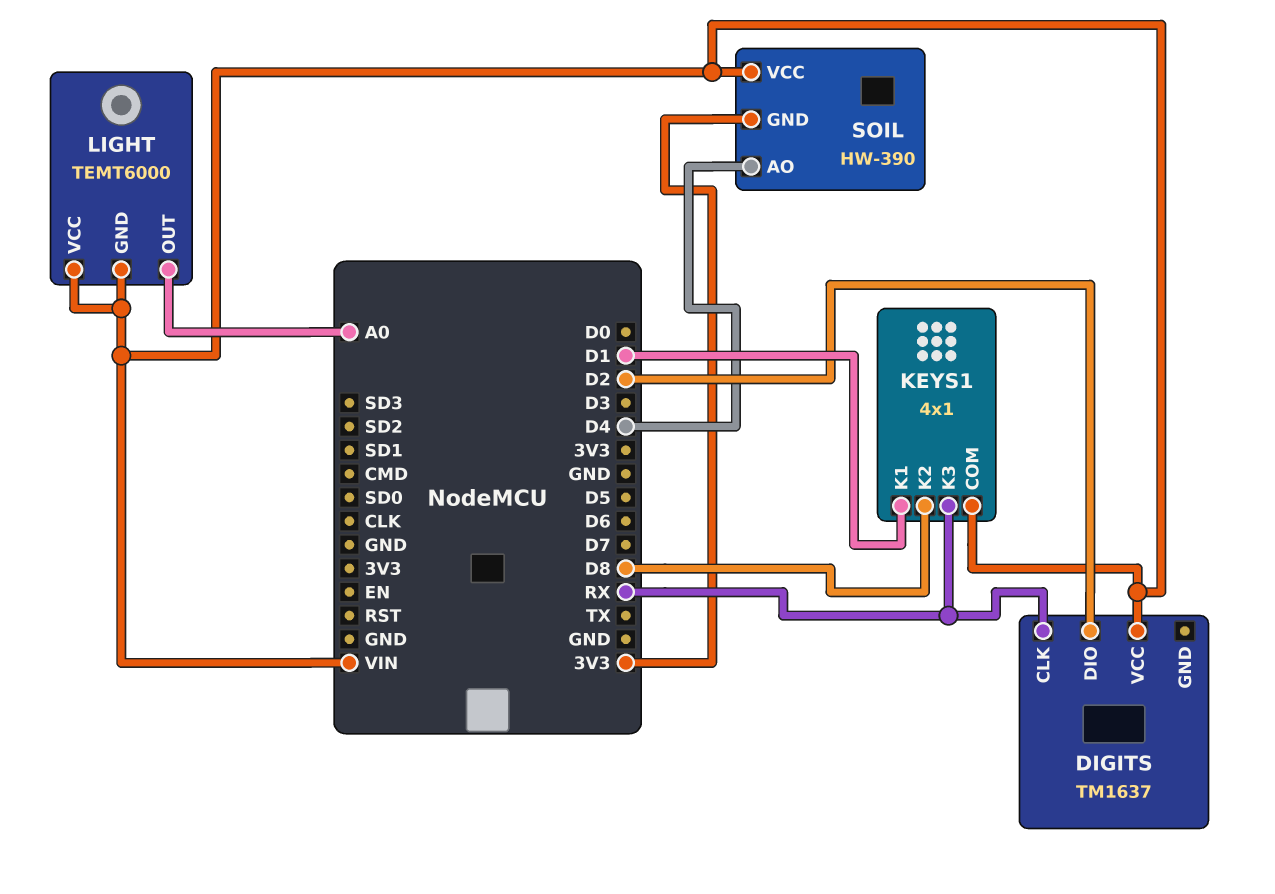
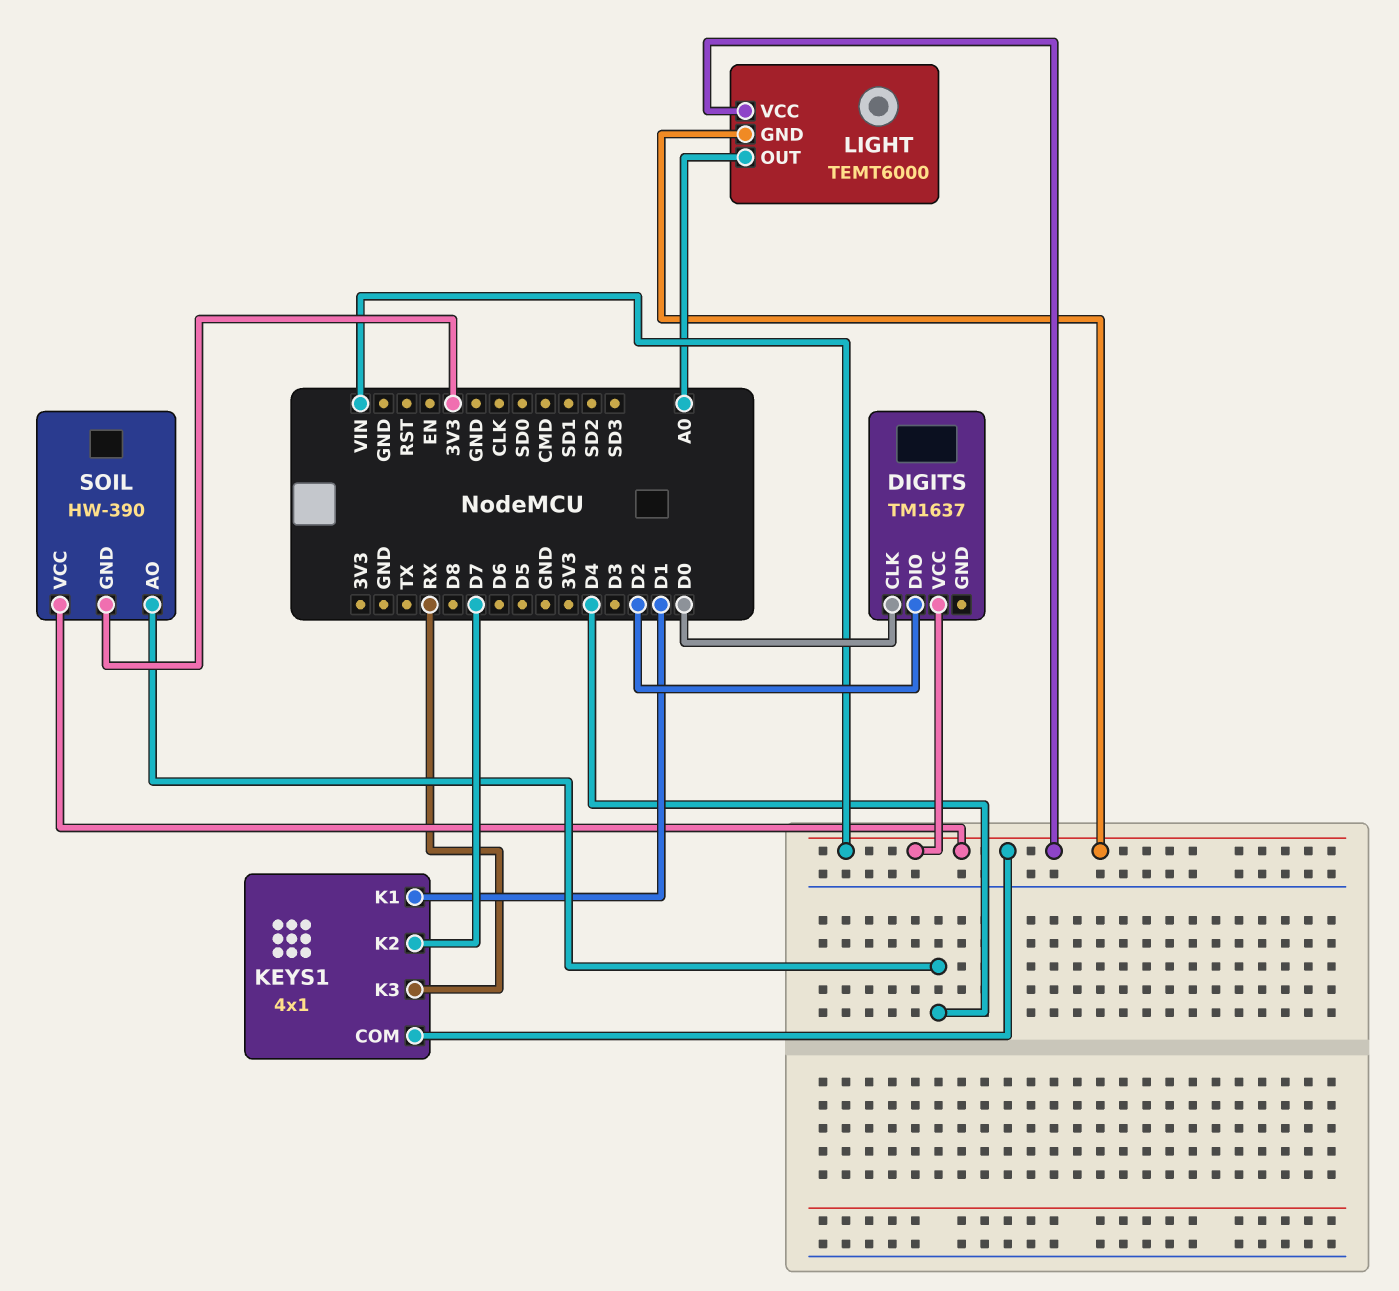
DIGITS pin CLK: RX -> D0
KEYS1 pin K2: D8 -> D7

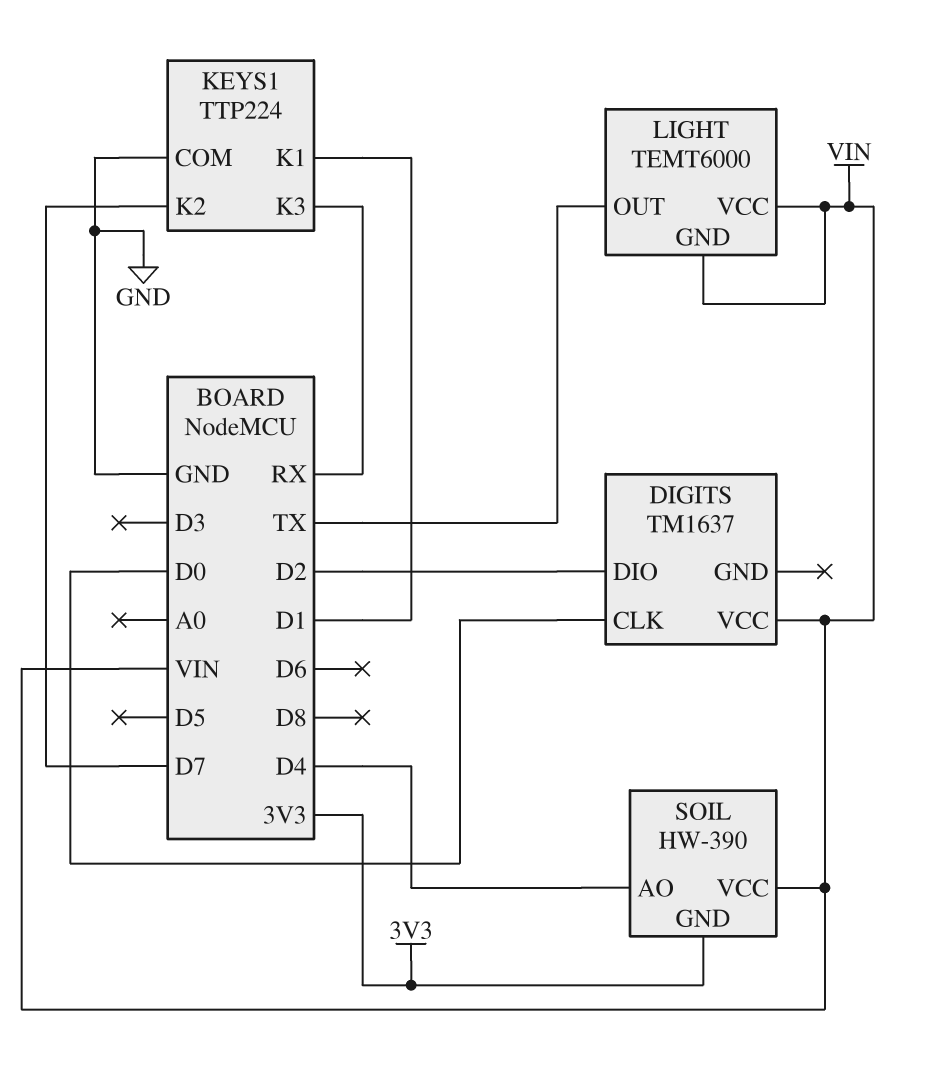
KEYS1: 4x1 -> TTP224
KEYS1 pin COM: VIN -> GND
LIGHT pin OUT: A0 -> TX

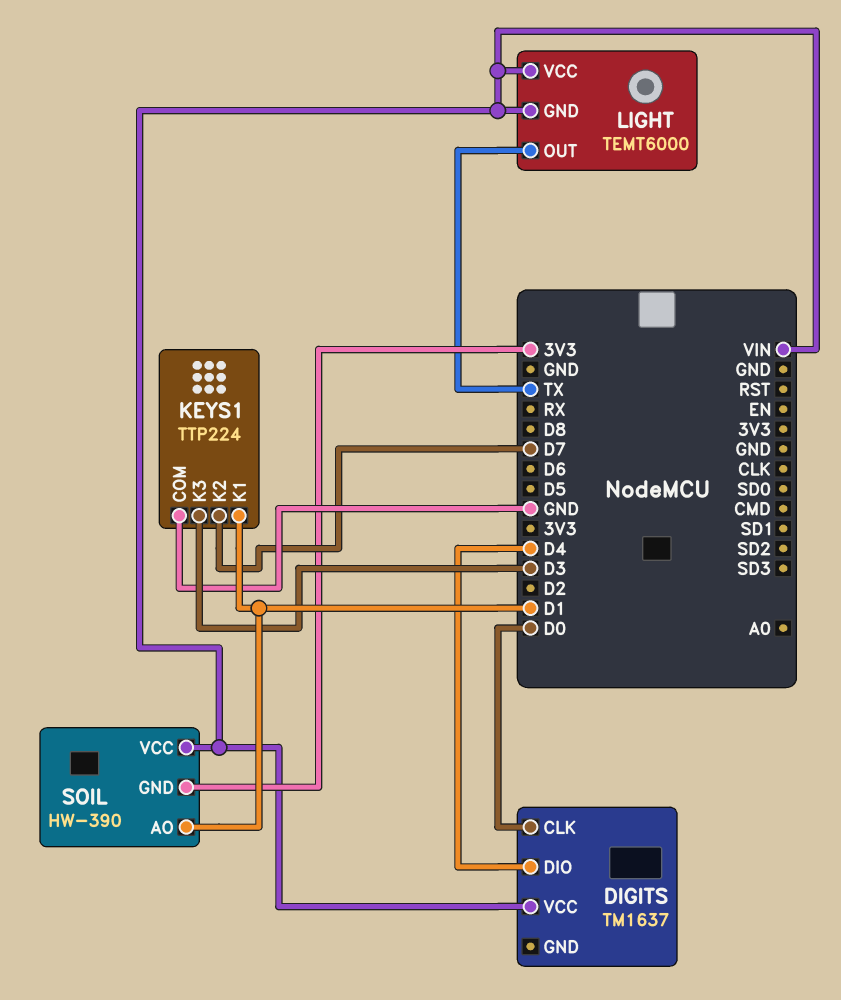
DIGITS pin DIO: D2 -> D4
KEYS1 pin K3: RX -> D3
SOIL pin AO: D4 -> D1

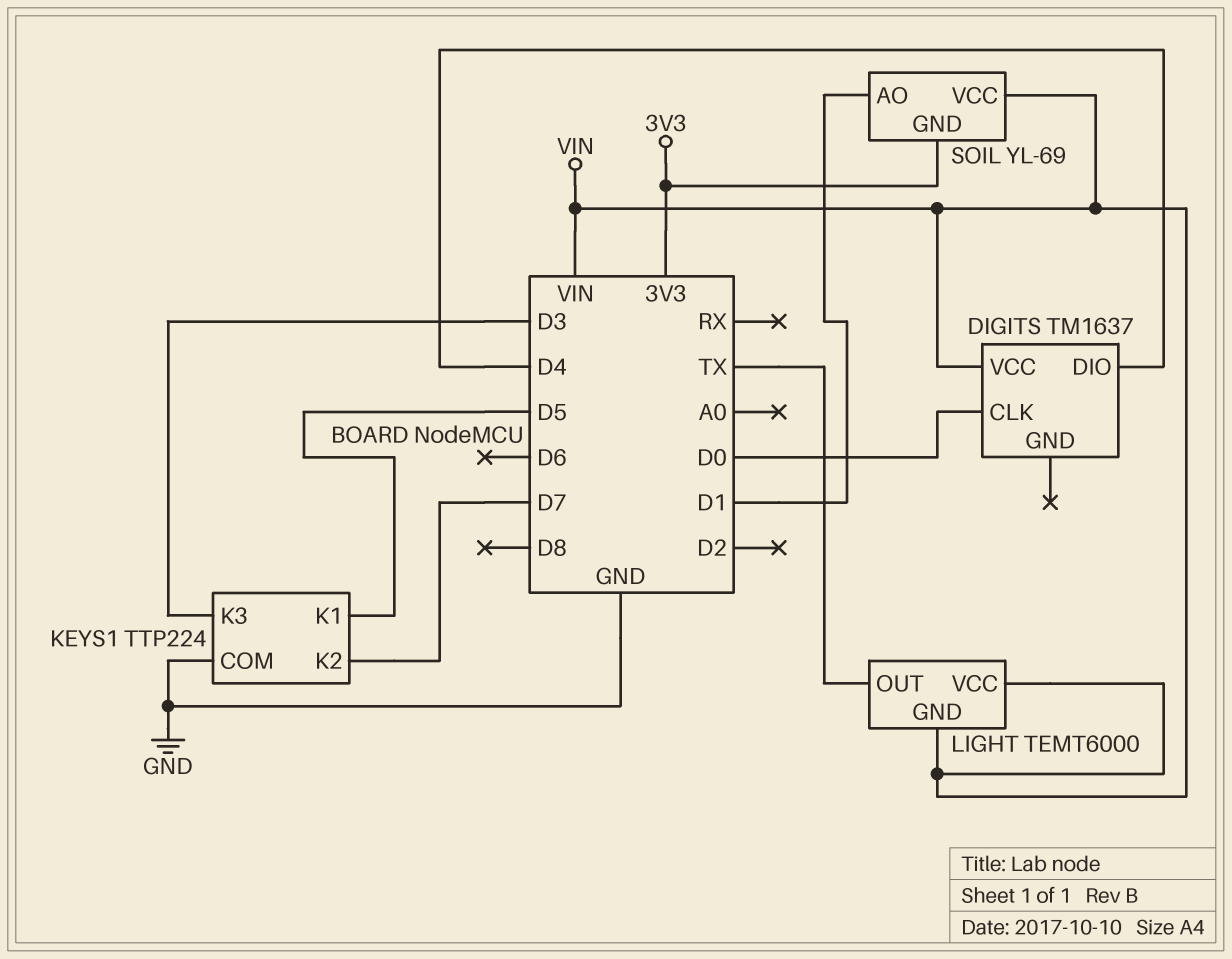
KEYS1 pin K1: D1 -> D5
SOIL: HW-390 -> YL-69

